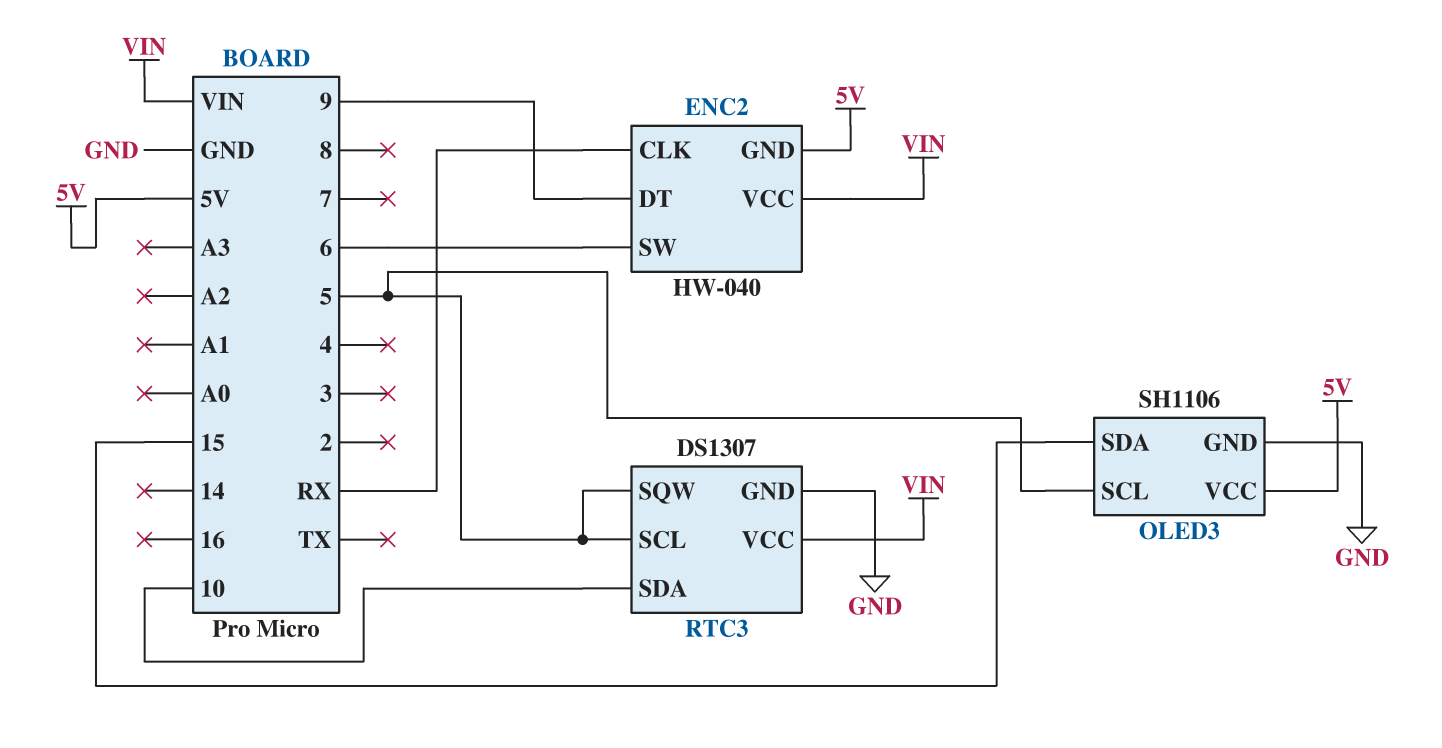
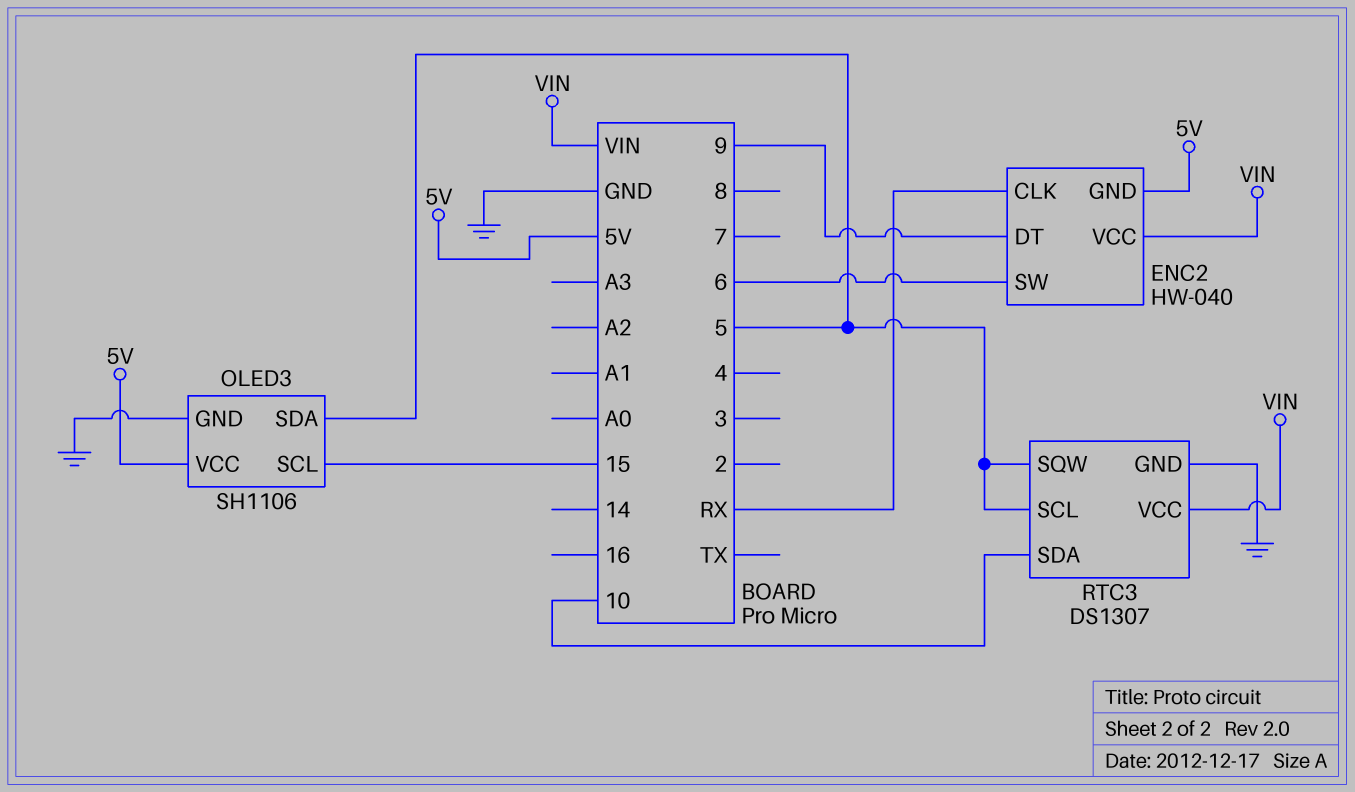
OLED3 pin SCL: 5 -> 15
OLED3 pin SDA: 15 -> 5

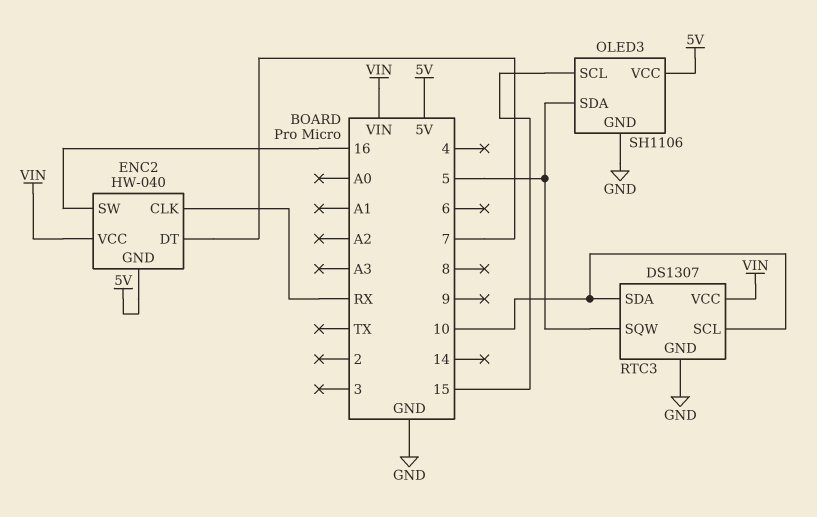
ENC2 pin DT: 9 -> 7
ENC2 pin SW: 6 -> 16
RTC3 pin SCL: 5 -> 10

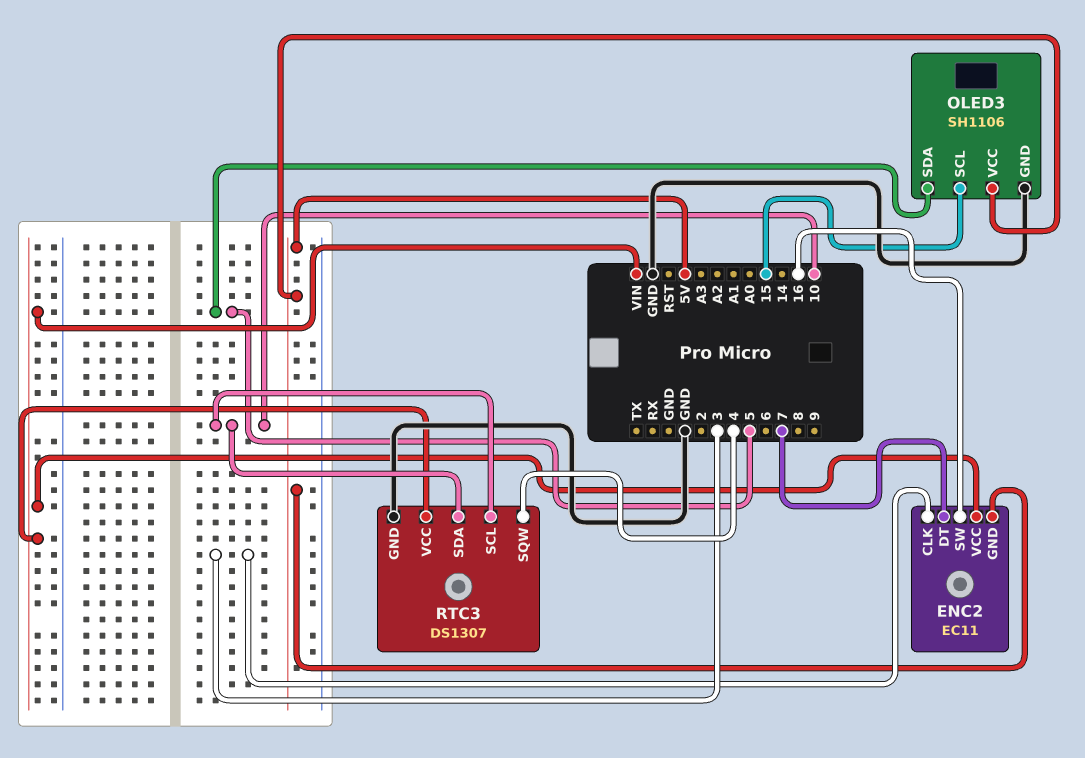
ENC2: HW-040 -> EC11
ENC2 pin CLK: RX -> 3
RTC3 pin SQW: 5 -> 4

